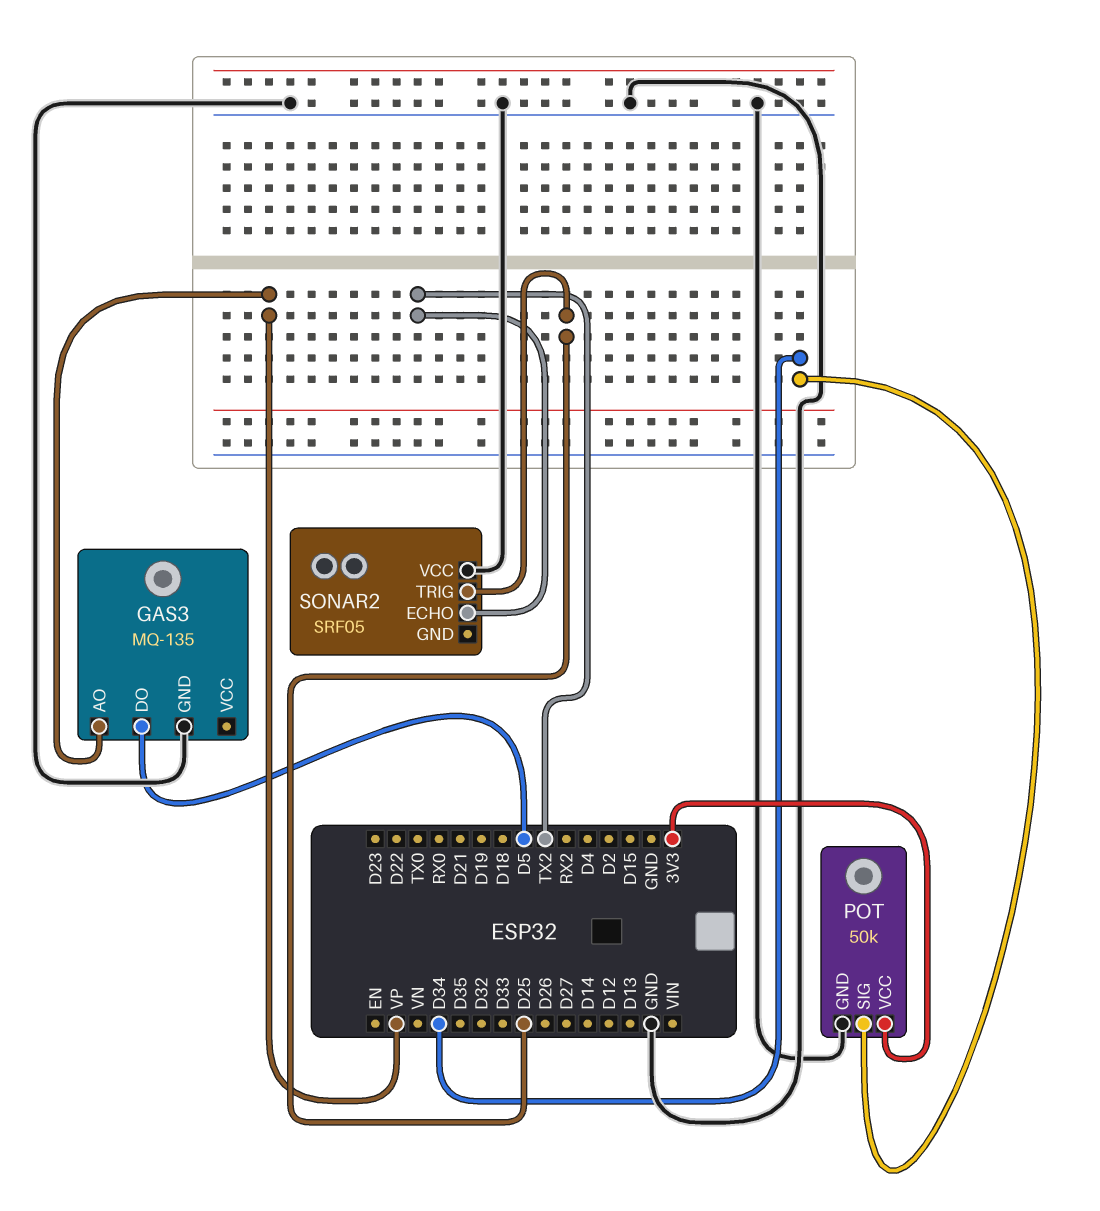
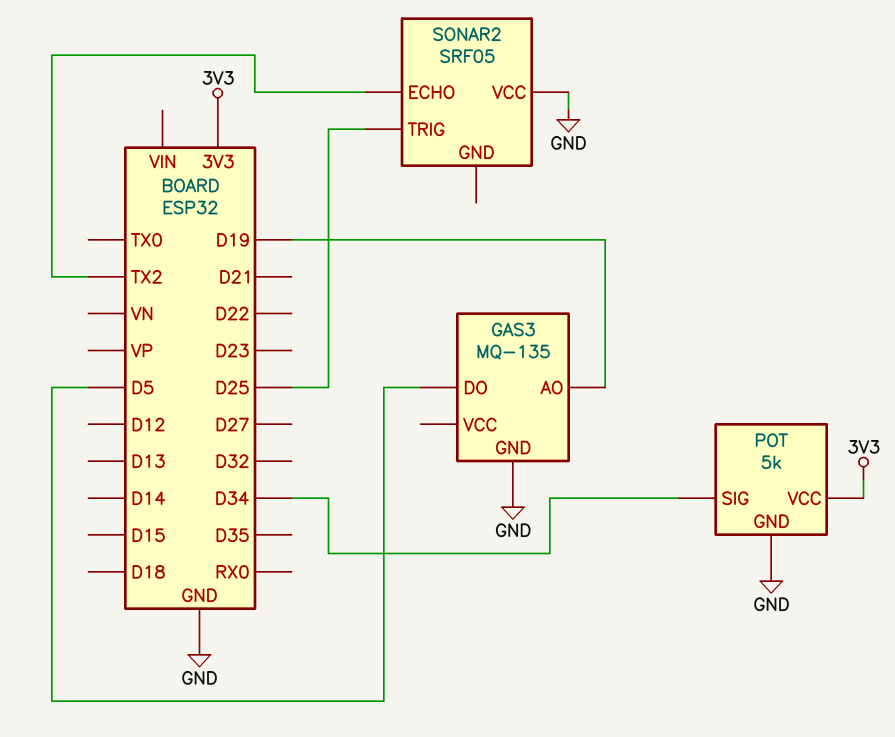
GAS3 pin AO: VP -> D19
POT: 50k -> 5k

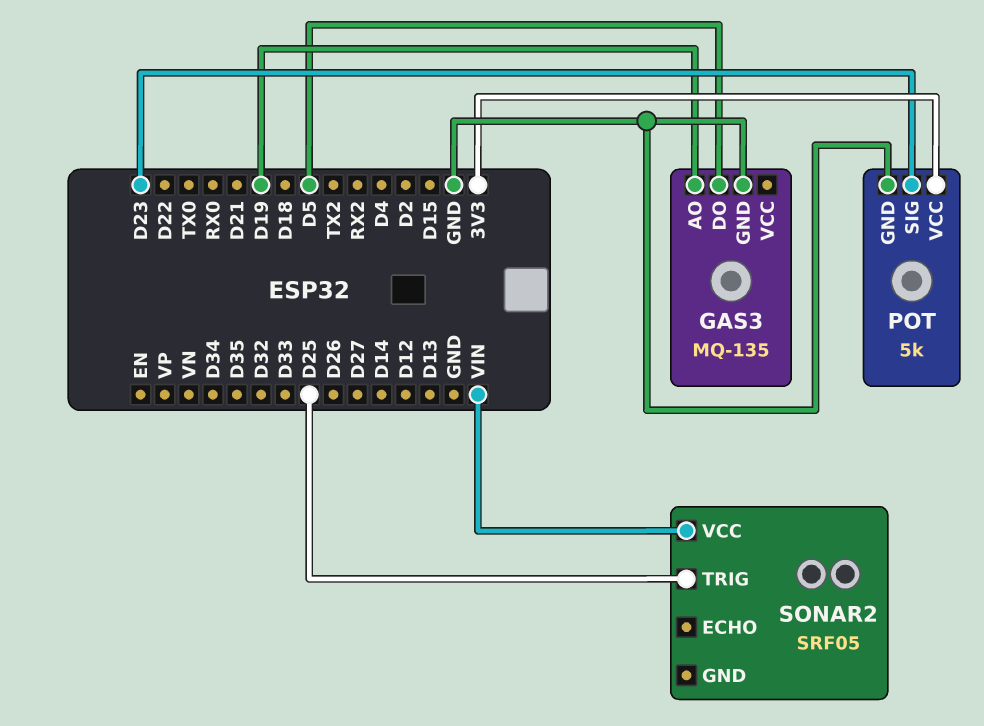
POT pin SIG: D34 -> D23
SONAR2 pin ECHO: TX2 -> none
SONAR2 pin VCC: GND -> VIN

